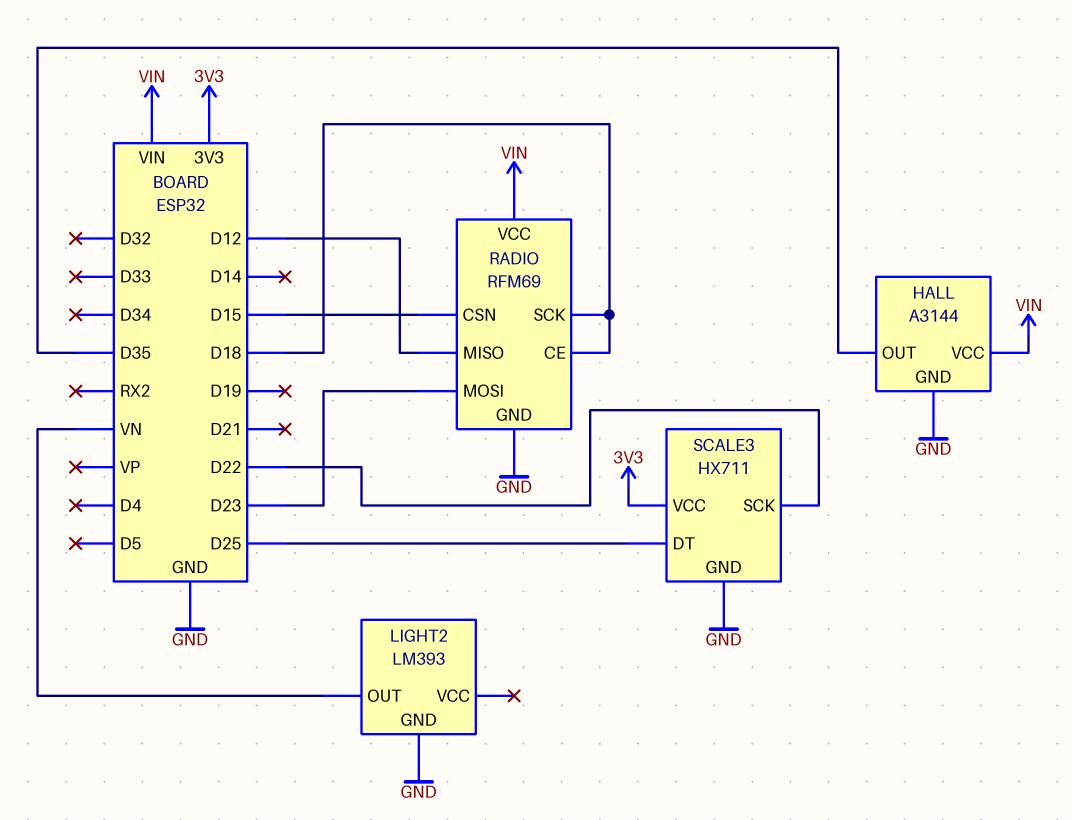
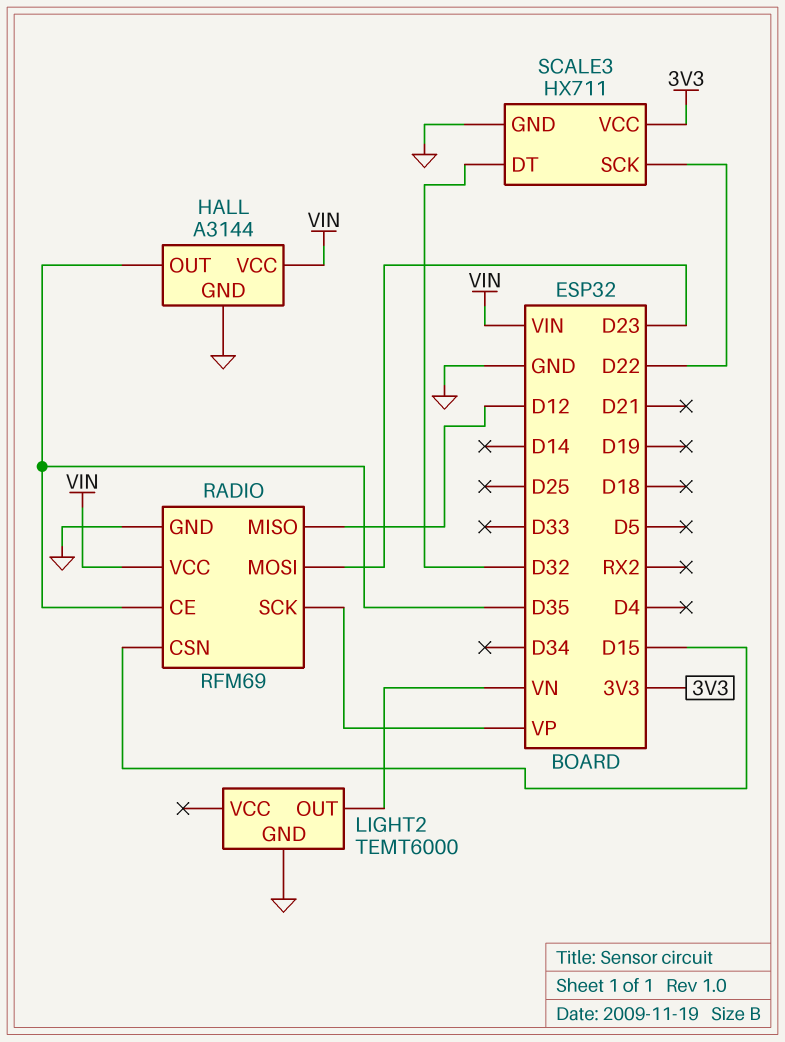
LIGHT2: LM393 -> TEMT6000
RADIO pin CE: D18 -> D35
RADIO pin SCK: D18 -> VP
SCALE3 pin DT: D25 -> D32

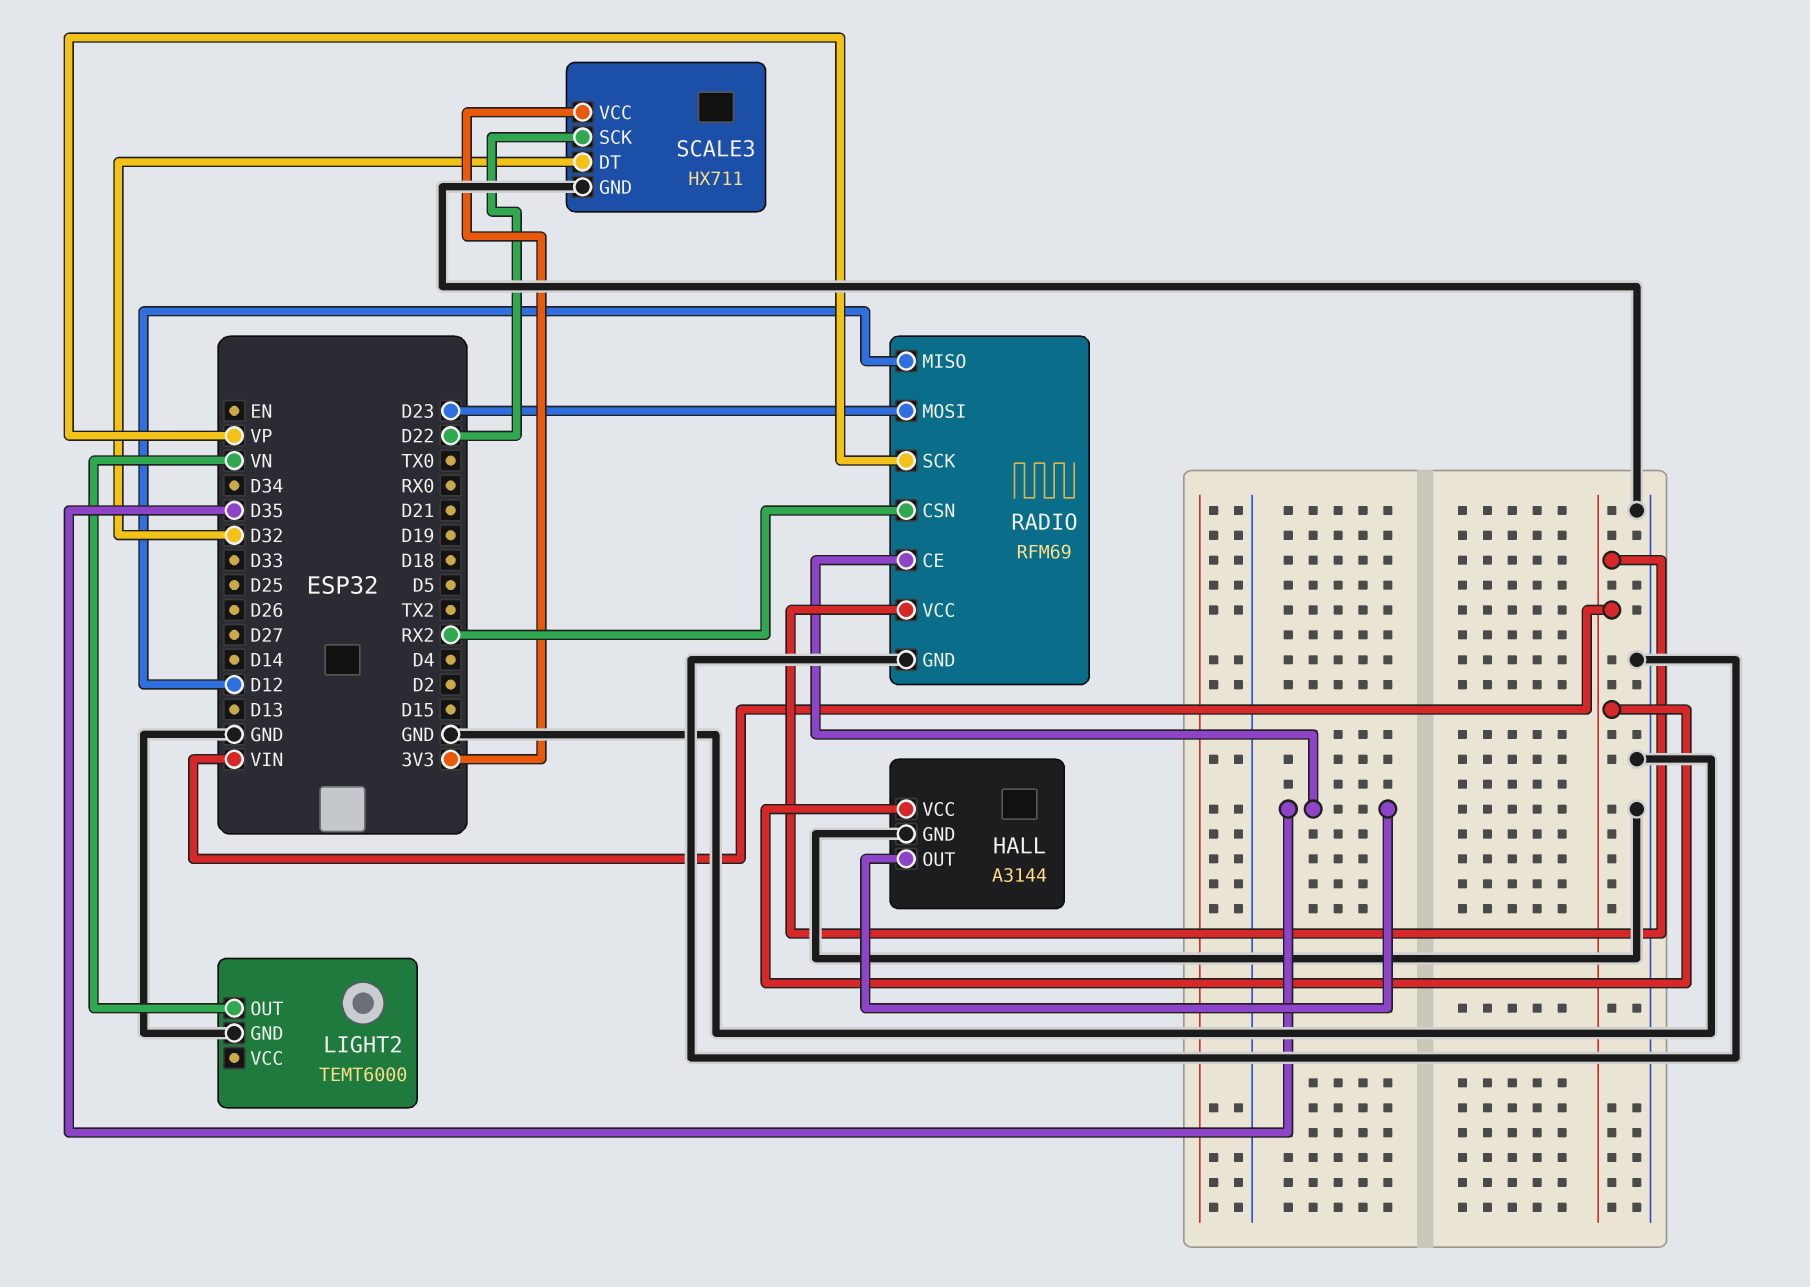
RADIO pin CSN: D15 -> RX2

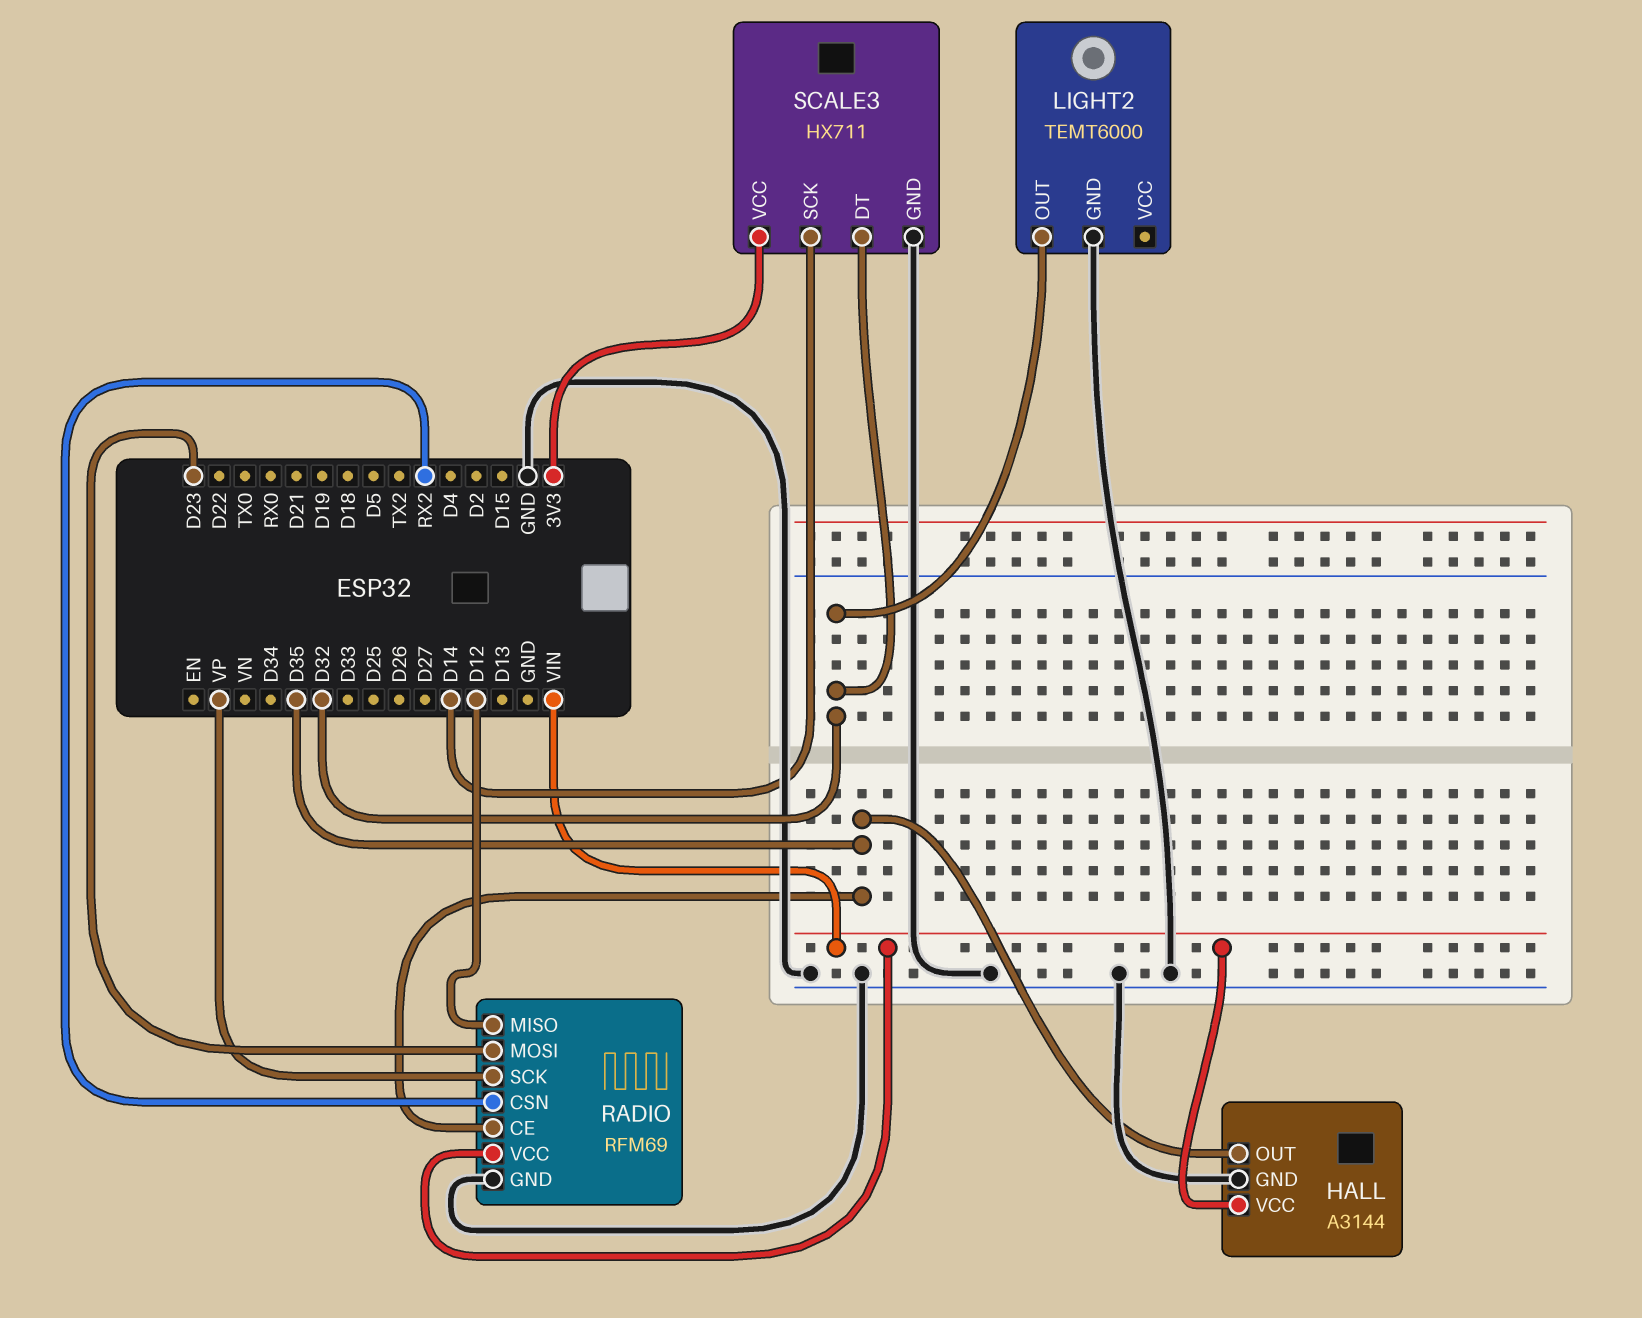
LIGHT2 pin OUT: VN -> D32
SCALE3 pin SCK: D22 -> D14

